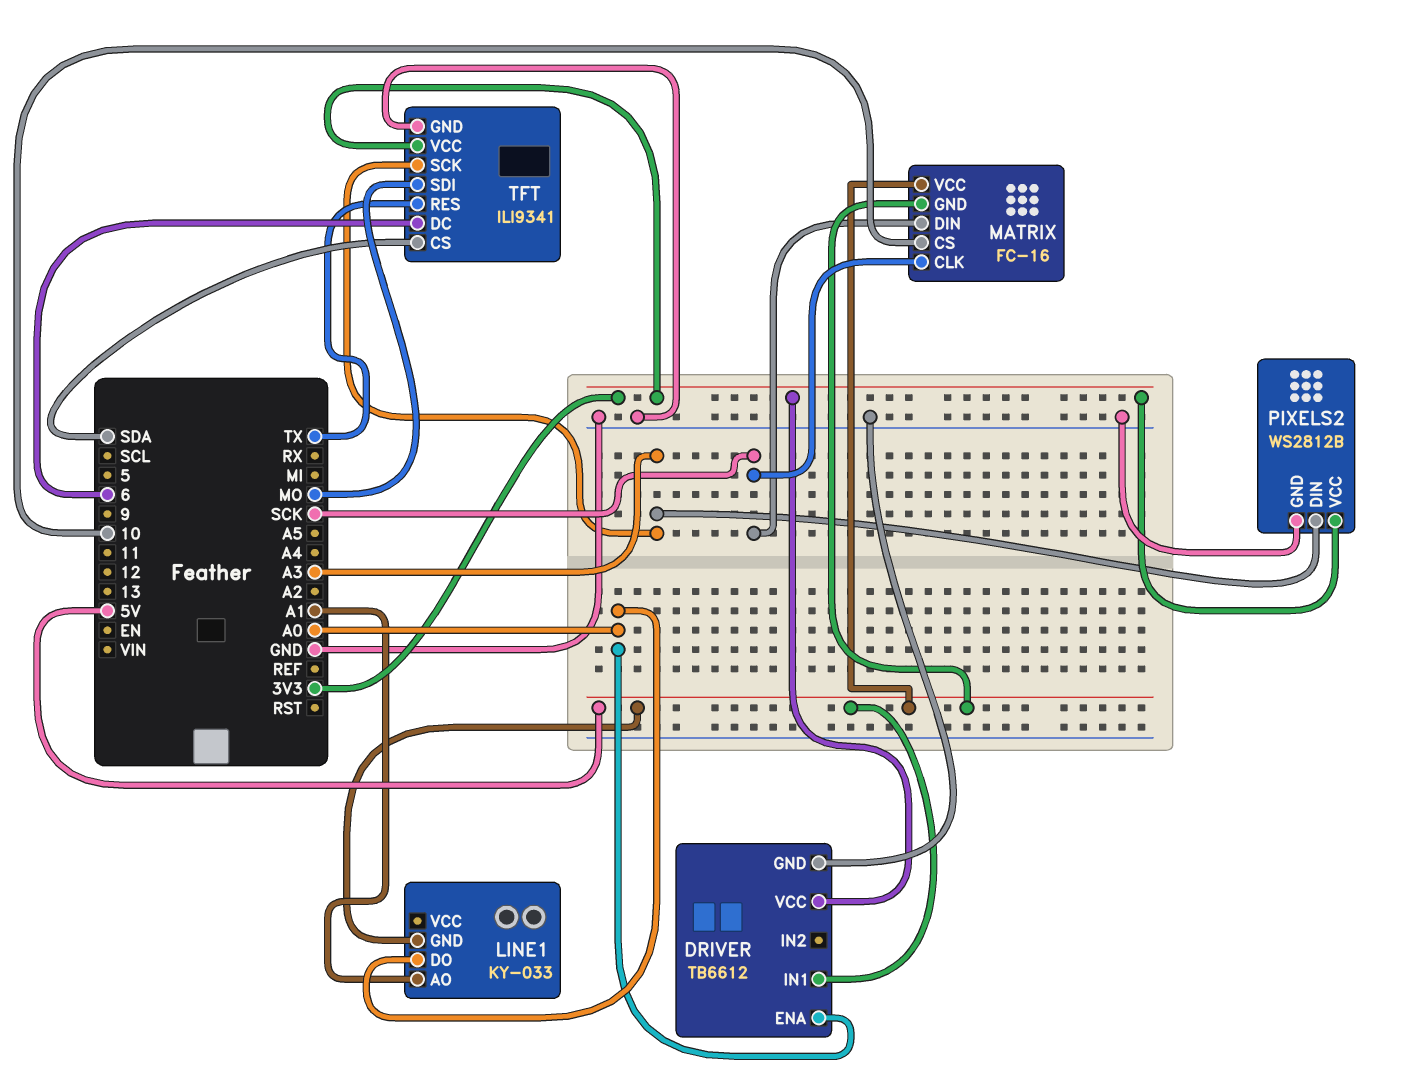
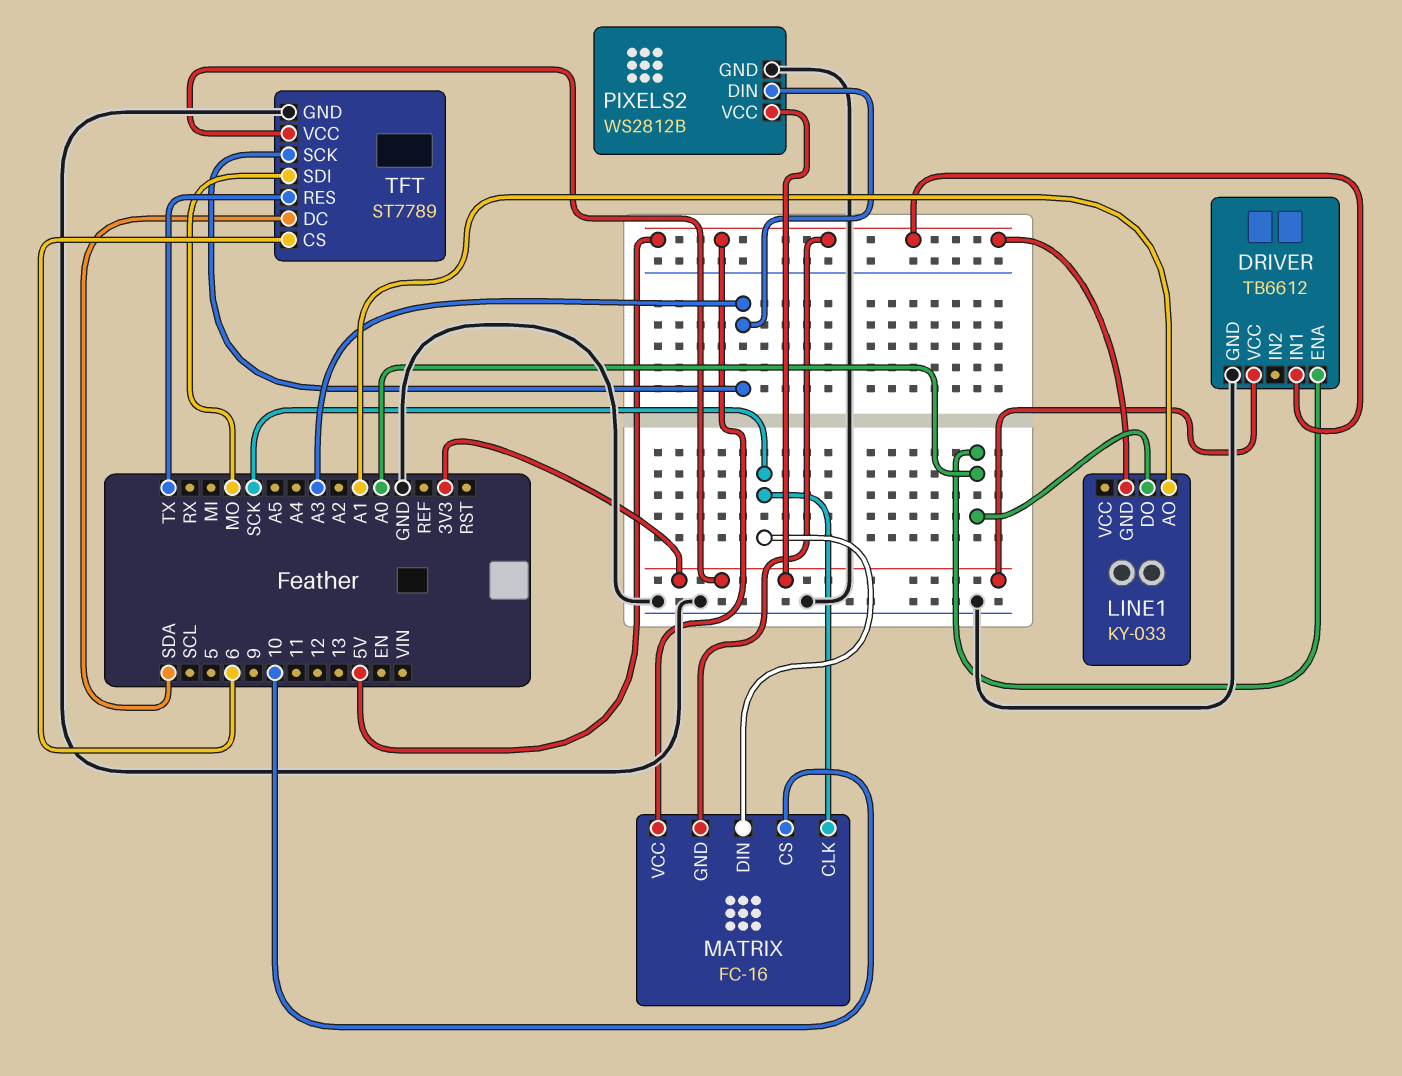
TFT: ILI9341 -> ST7789
TFT pin CS: SDA -> 6
TFT pin DC: 6 -> SDA

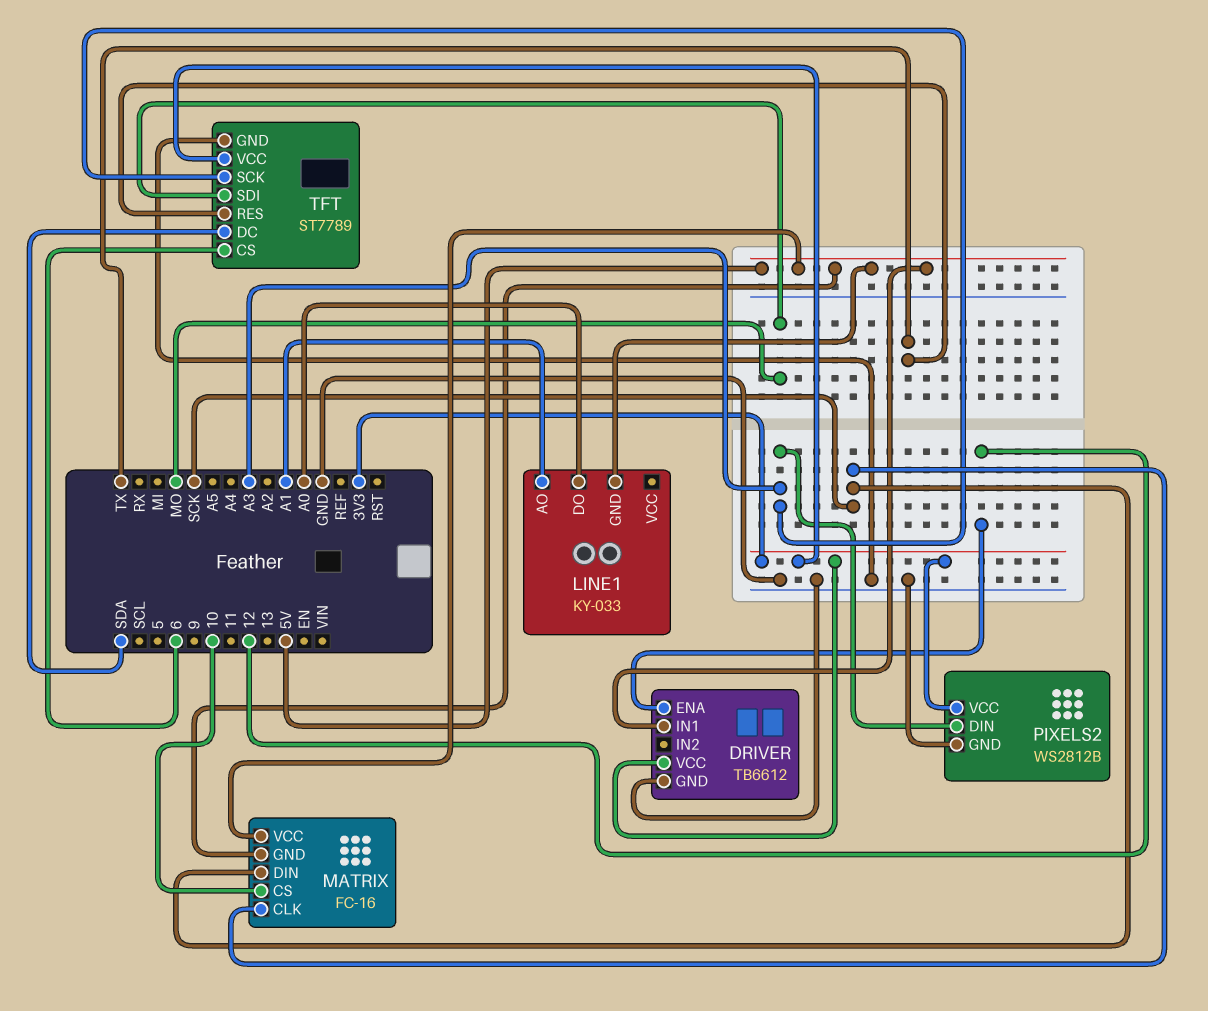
DRIVER pin ENA: A0 -> 12

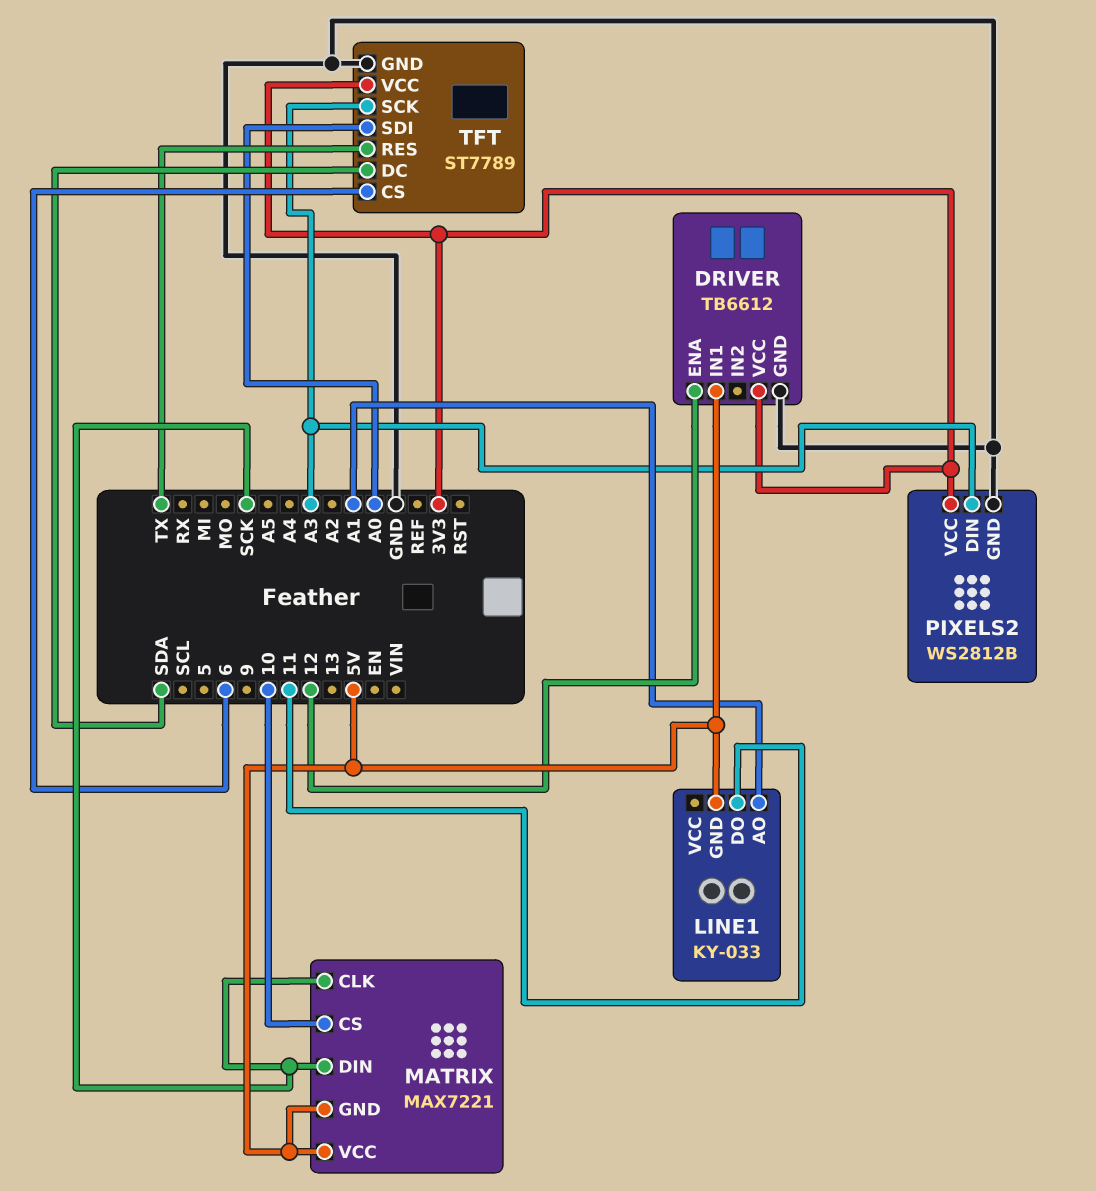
LINE1 pin DO: A0 -> 11
MATRIX: FC-16 -> MAX7221
TFT pin SDI: MO -> A0

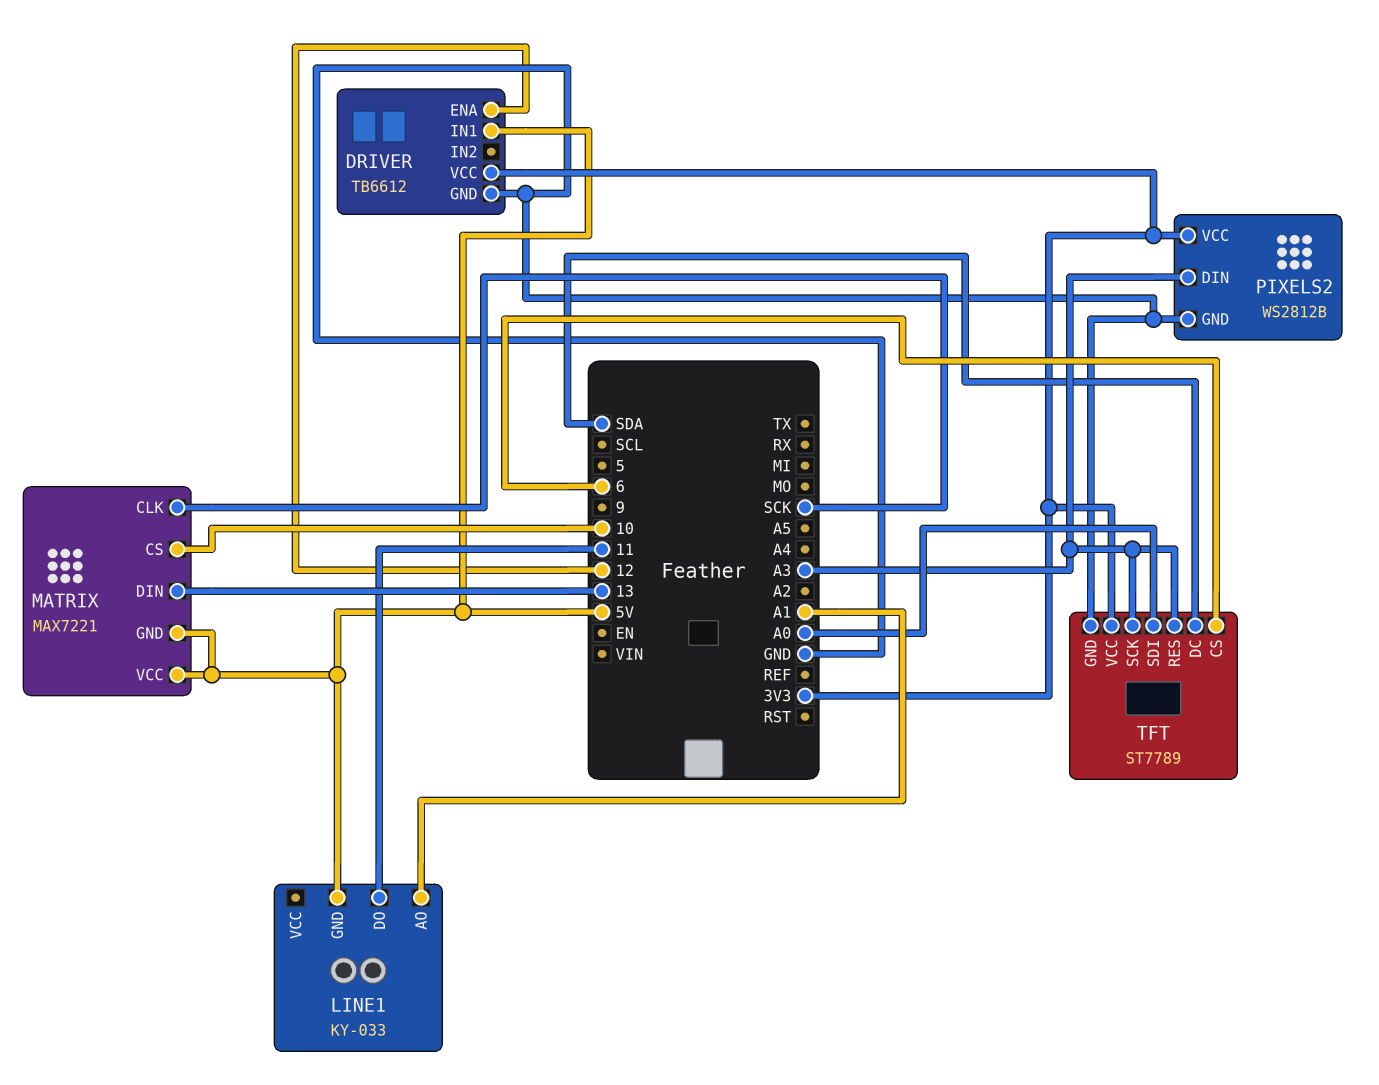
MATRIX pin DIN: SCK -> 13
TFT pin RES: TX -> A3

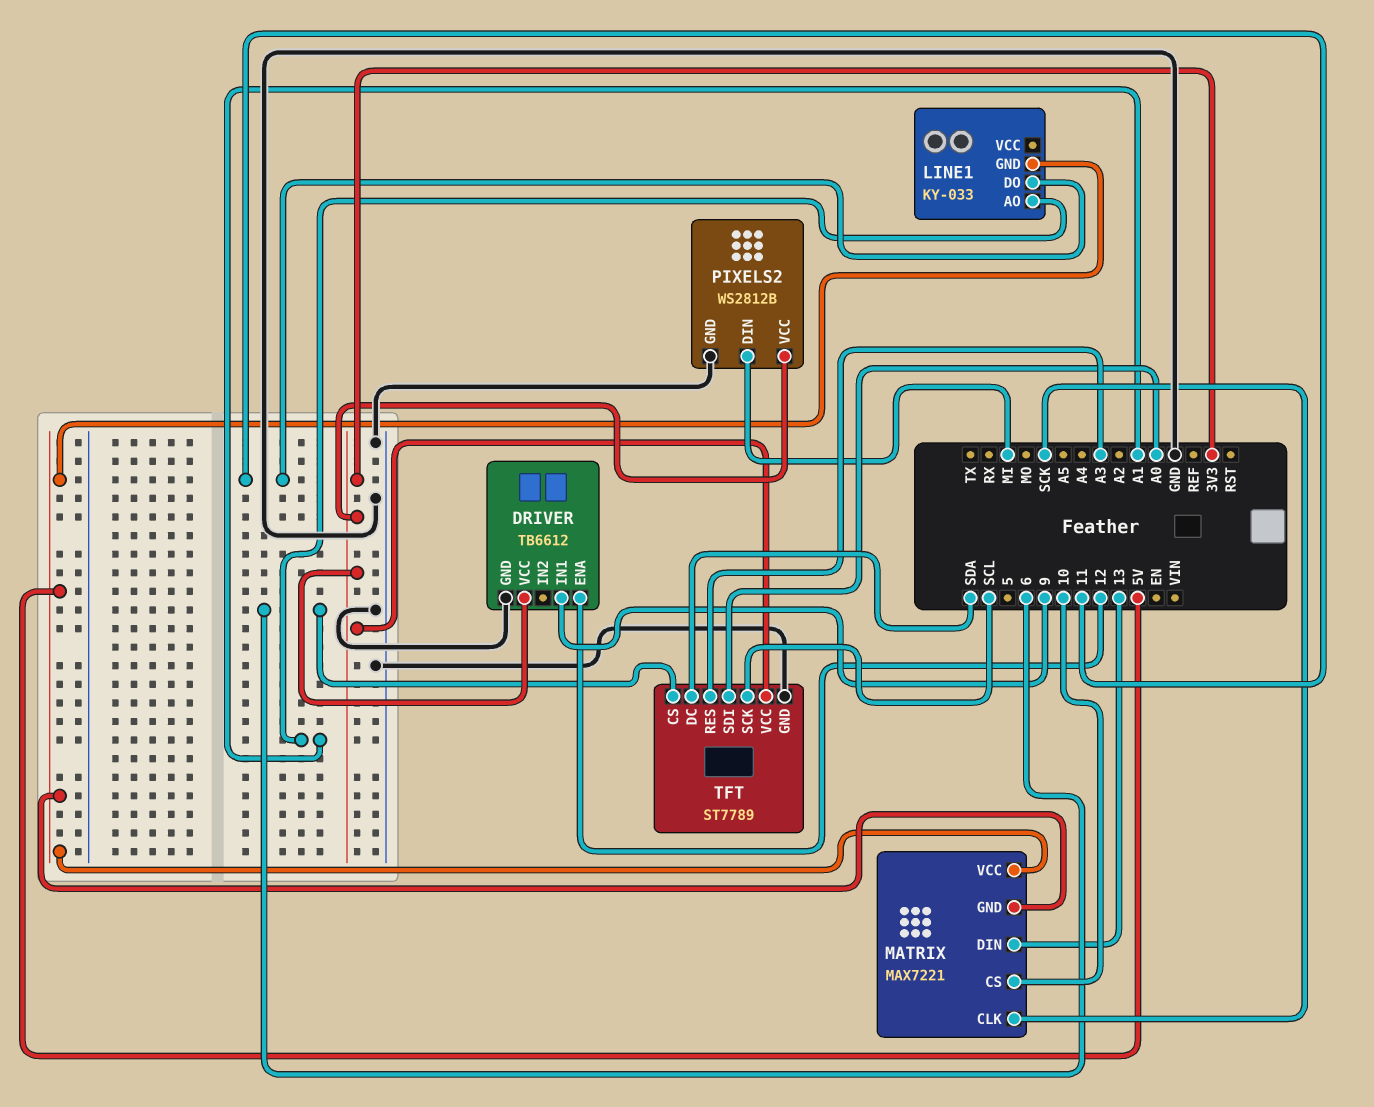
DRIVER pin IN1: 5V -> 9
PIXELS2 pin DIN: A3 -> MI
TFT pin SCK: A3 -> SCL

